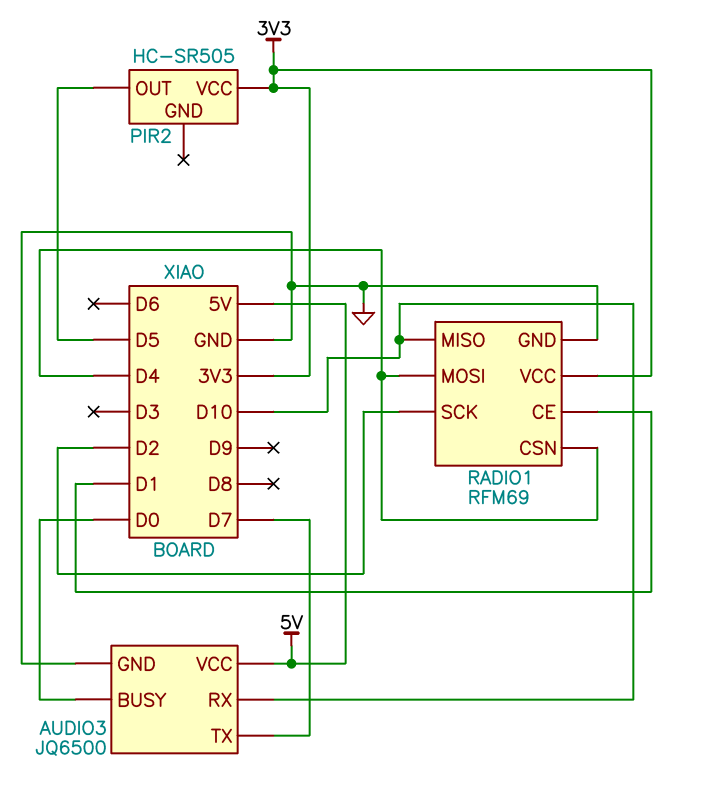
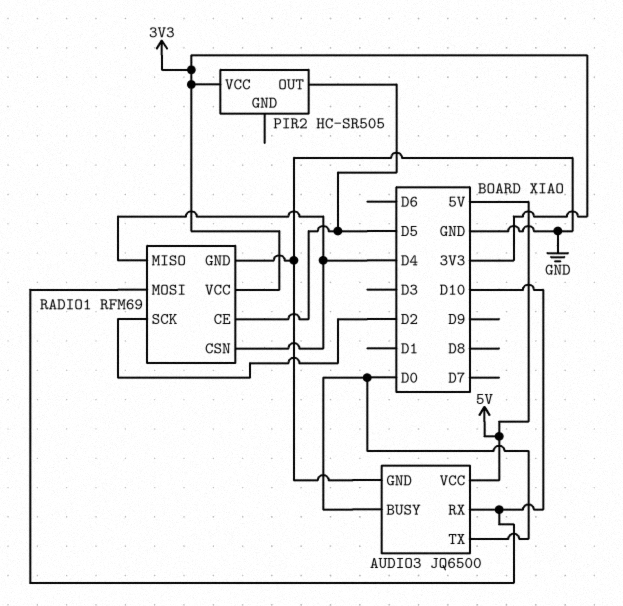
AUDIO3 pin TX: D7 -> D0
RADIO1 pin CE: D1 -> D5
RADIO1 pin MISO: D10 -> D4
RADIO1 pin MOSI: D4 -> D10

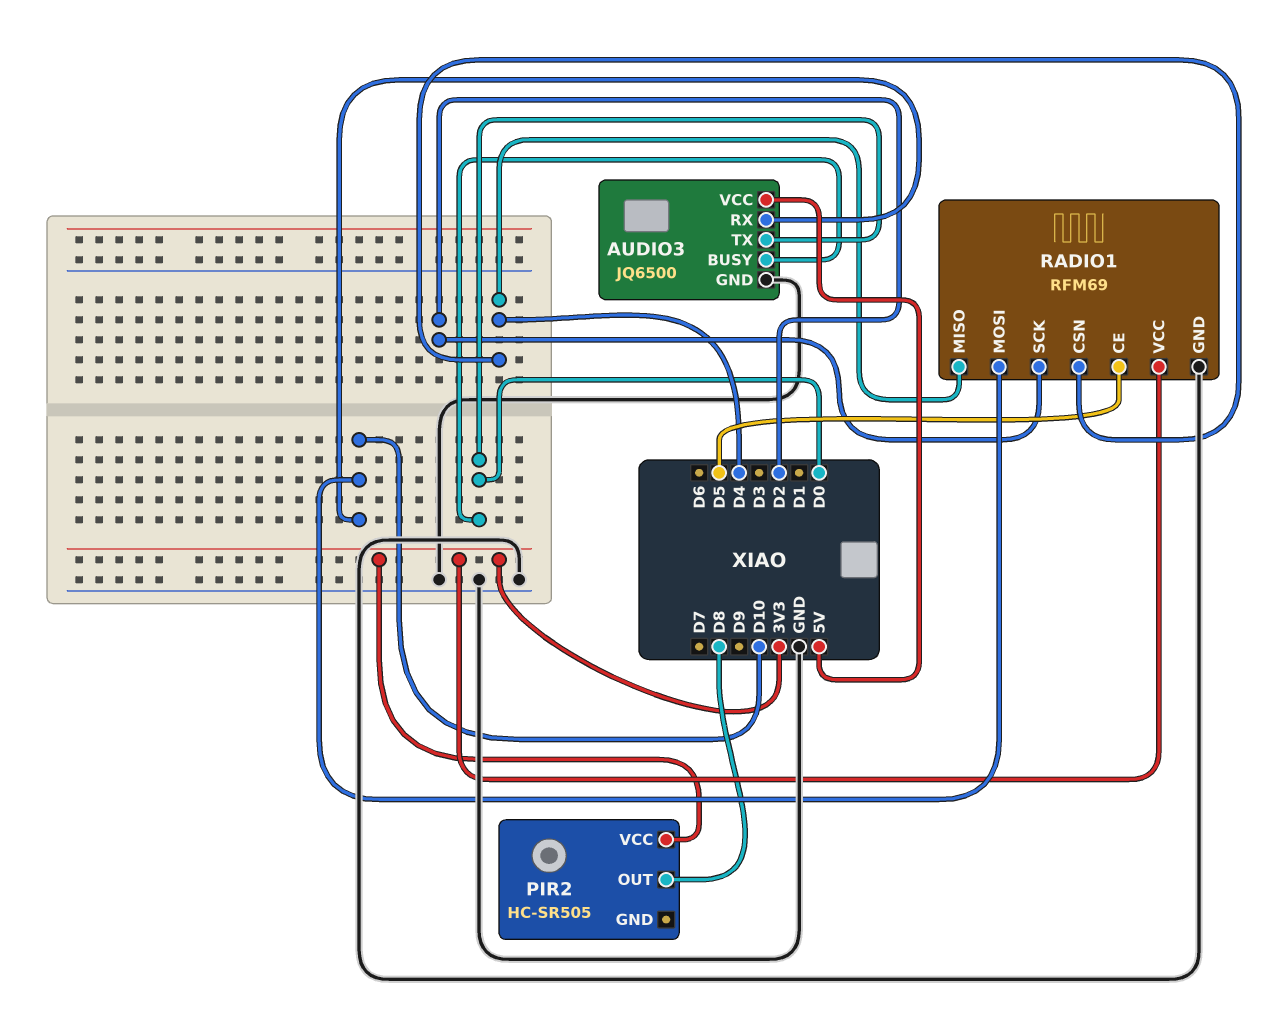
PIR2 pin OUT: D5 -> D8

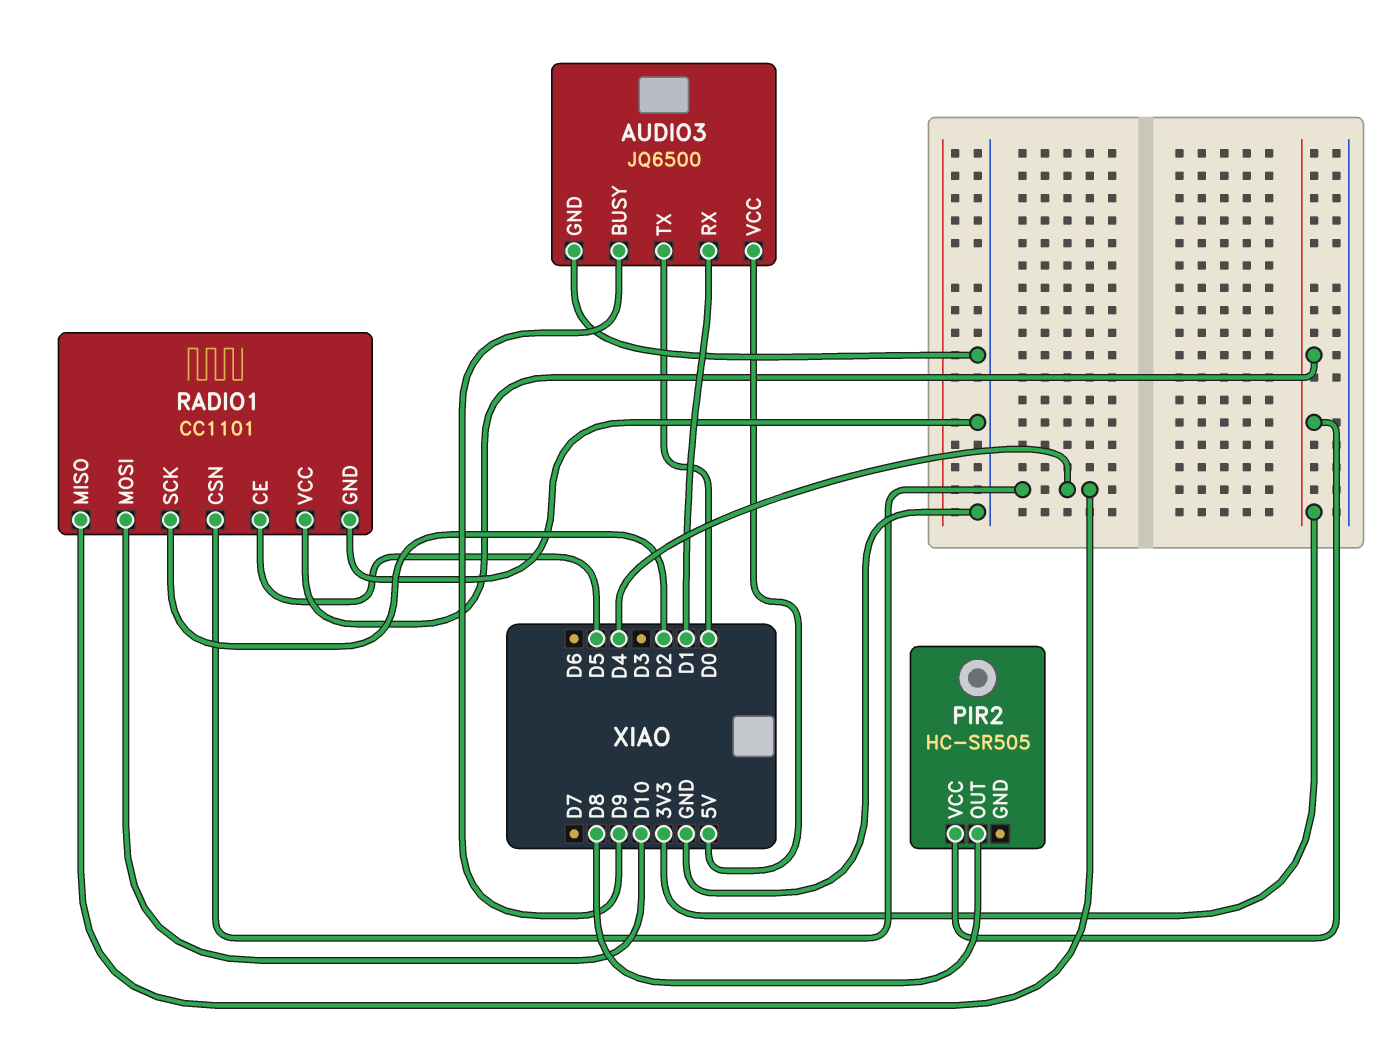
AUDIO3 pin BUSY: D0 -> D9
AUDIO3 pin RX: D10 -> D1
RADIO1: RFM69 -> CC1101

